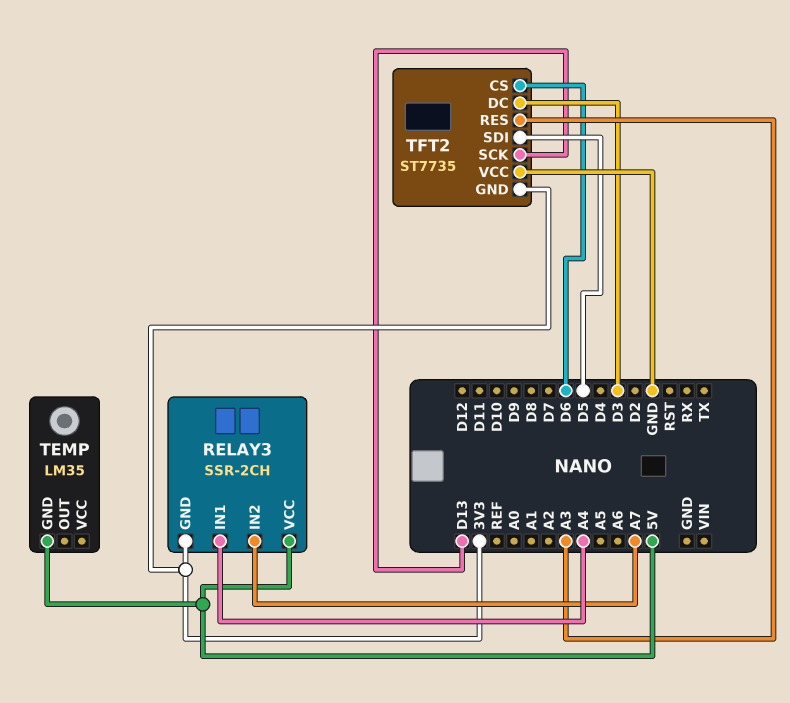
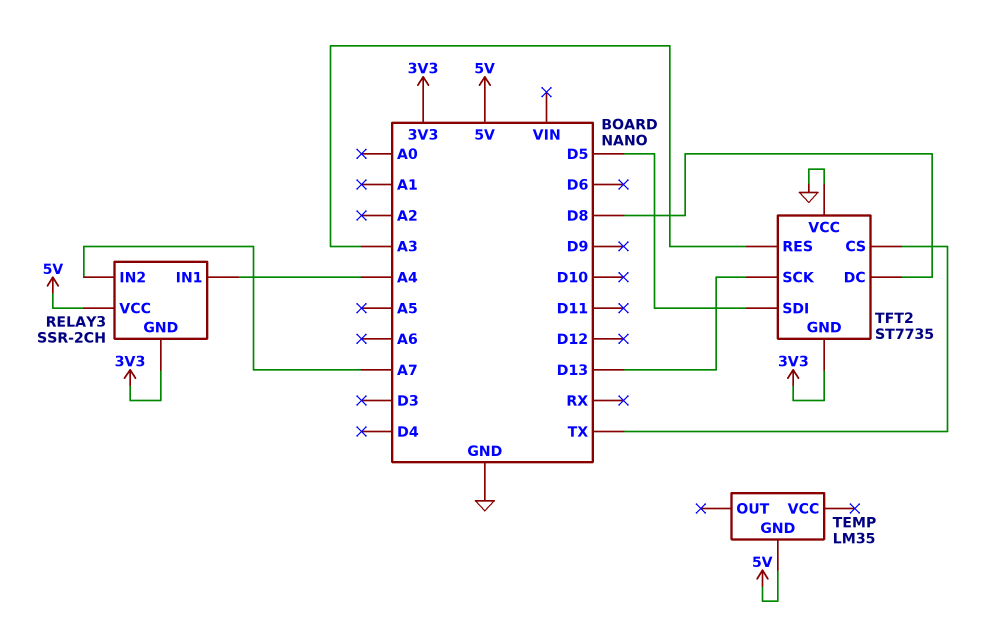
TFT2 pin CS: D6 -> TX
TFT2 pin DC: D3 -> D8

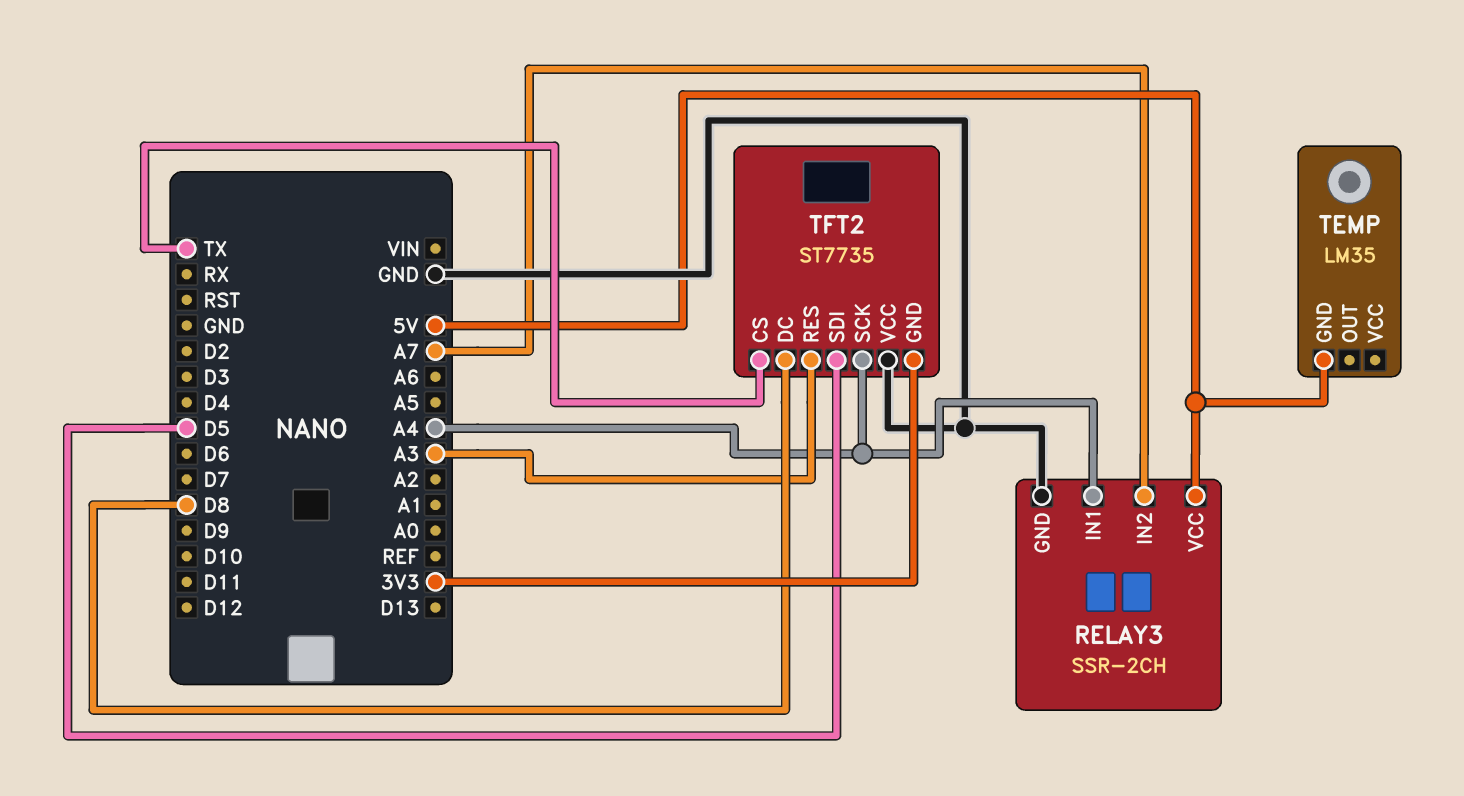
RELAY3 pin GND: 3V3 -> GND
TFT2 pin SCK: D13 -> A4

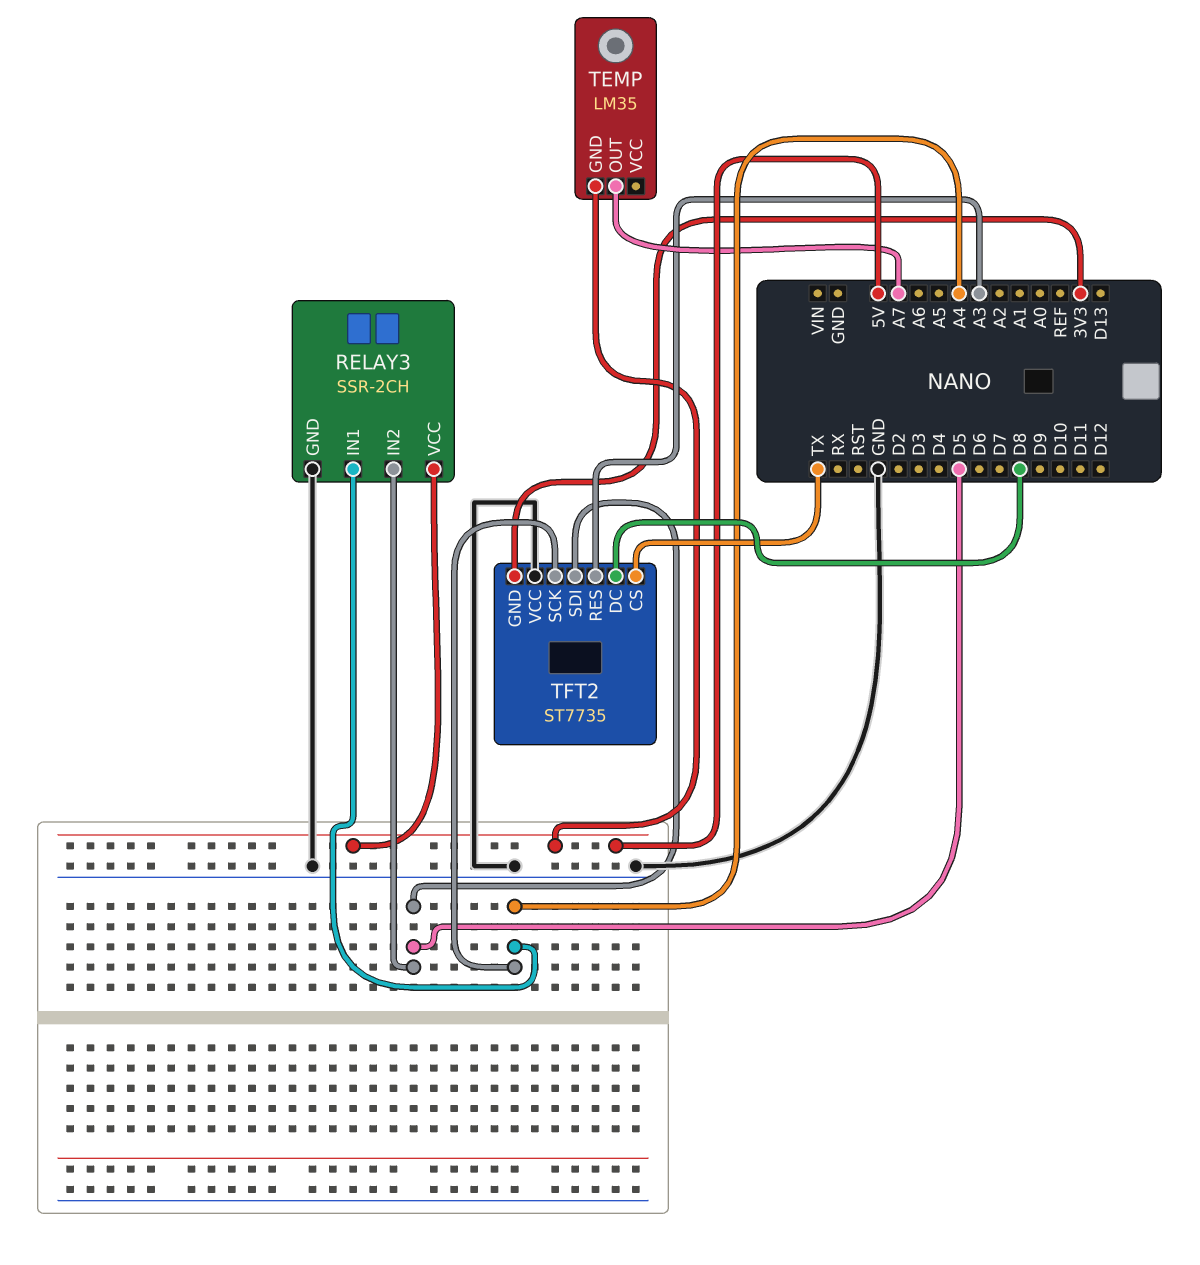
RELAY3 pin IN2: A7 -> D5
TEMP pin OUT: none -> A7

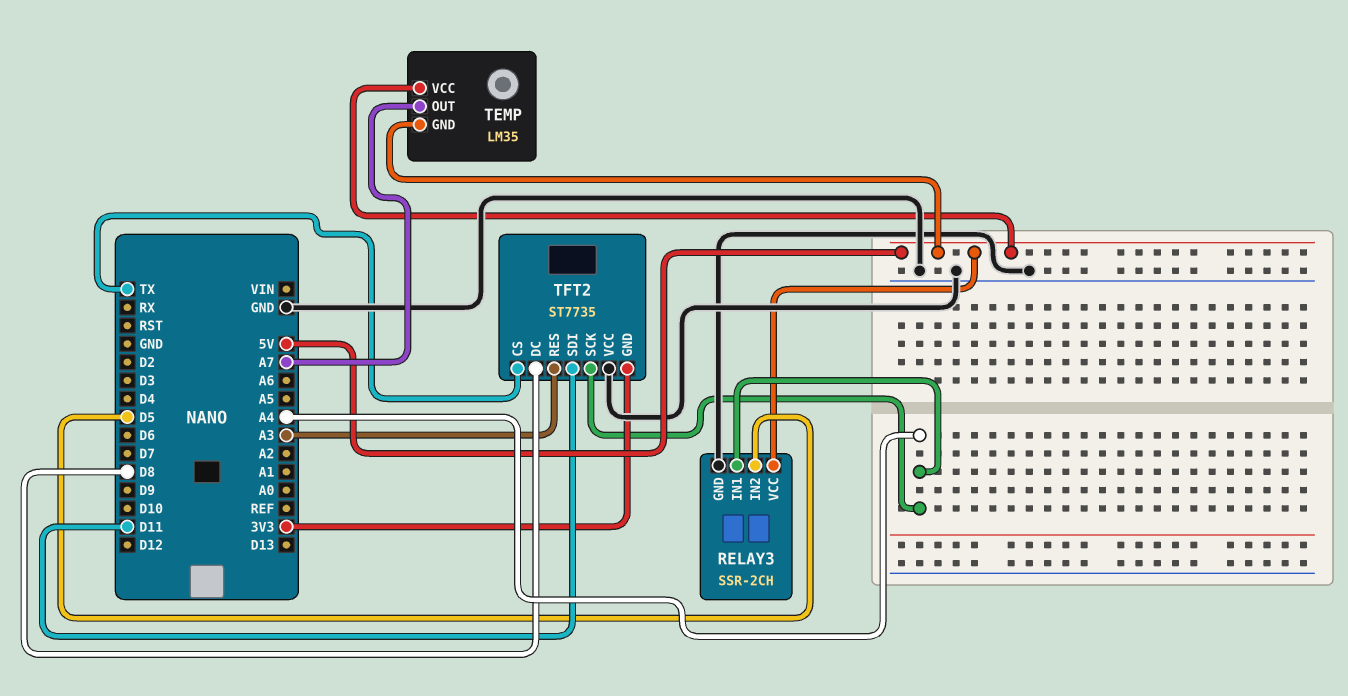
TEMP pin VCC: none -> 5V
TFT2 pin SDI: D5 -> D11

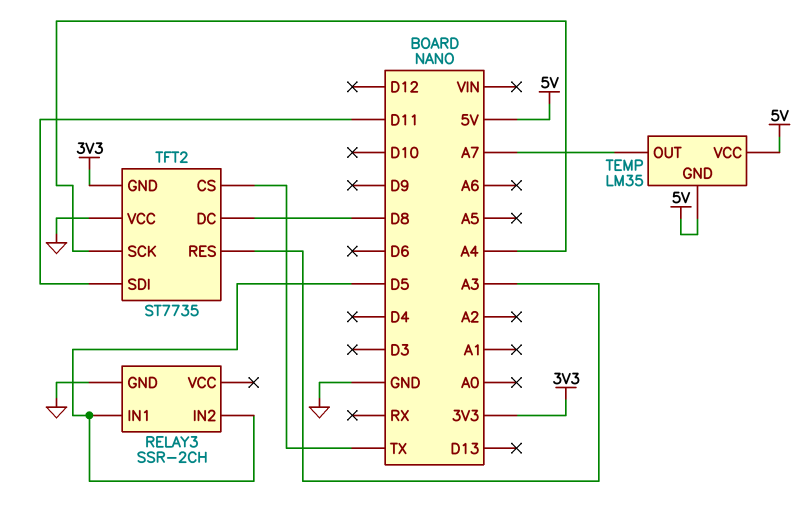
RELAY3 pin IN1: A4 -> D5
RELAY3 pin VCC: 5V -> none

